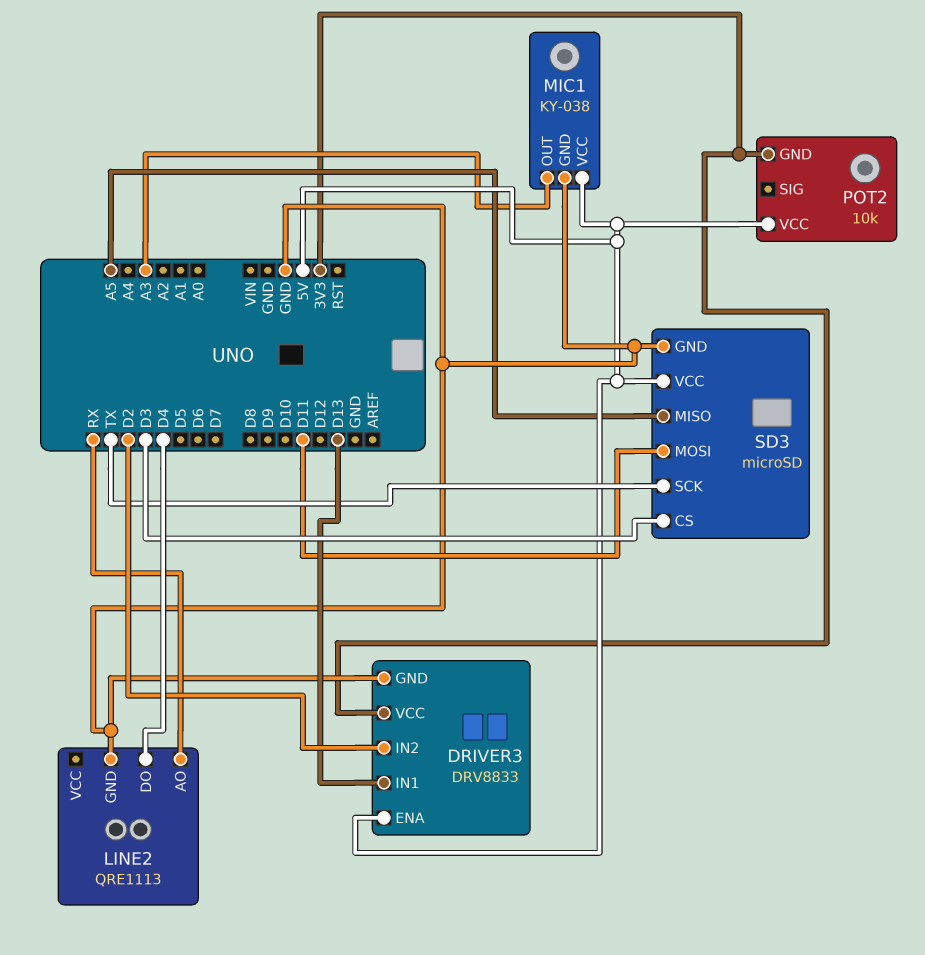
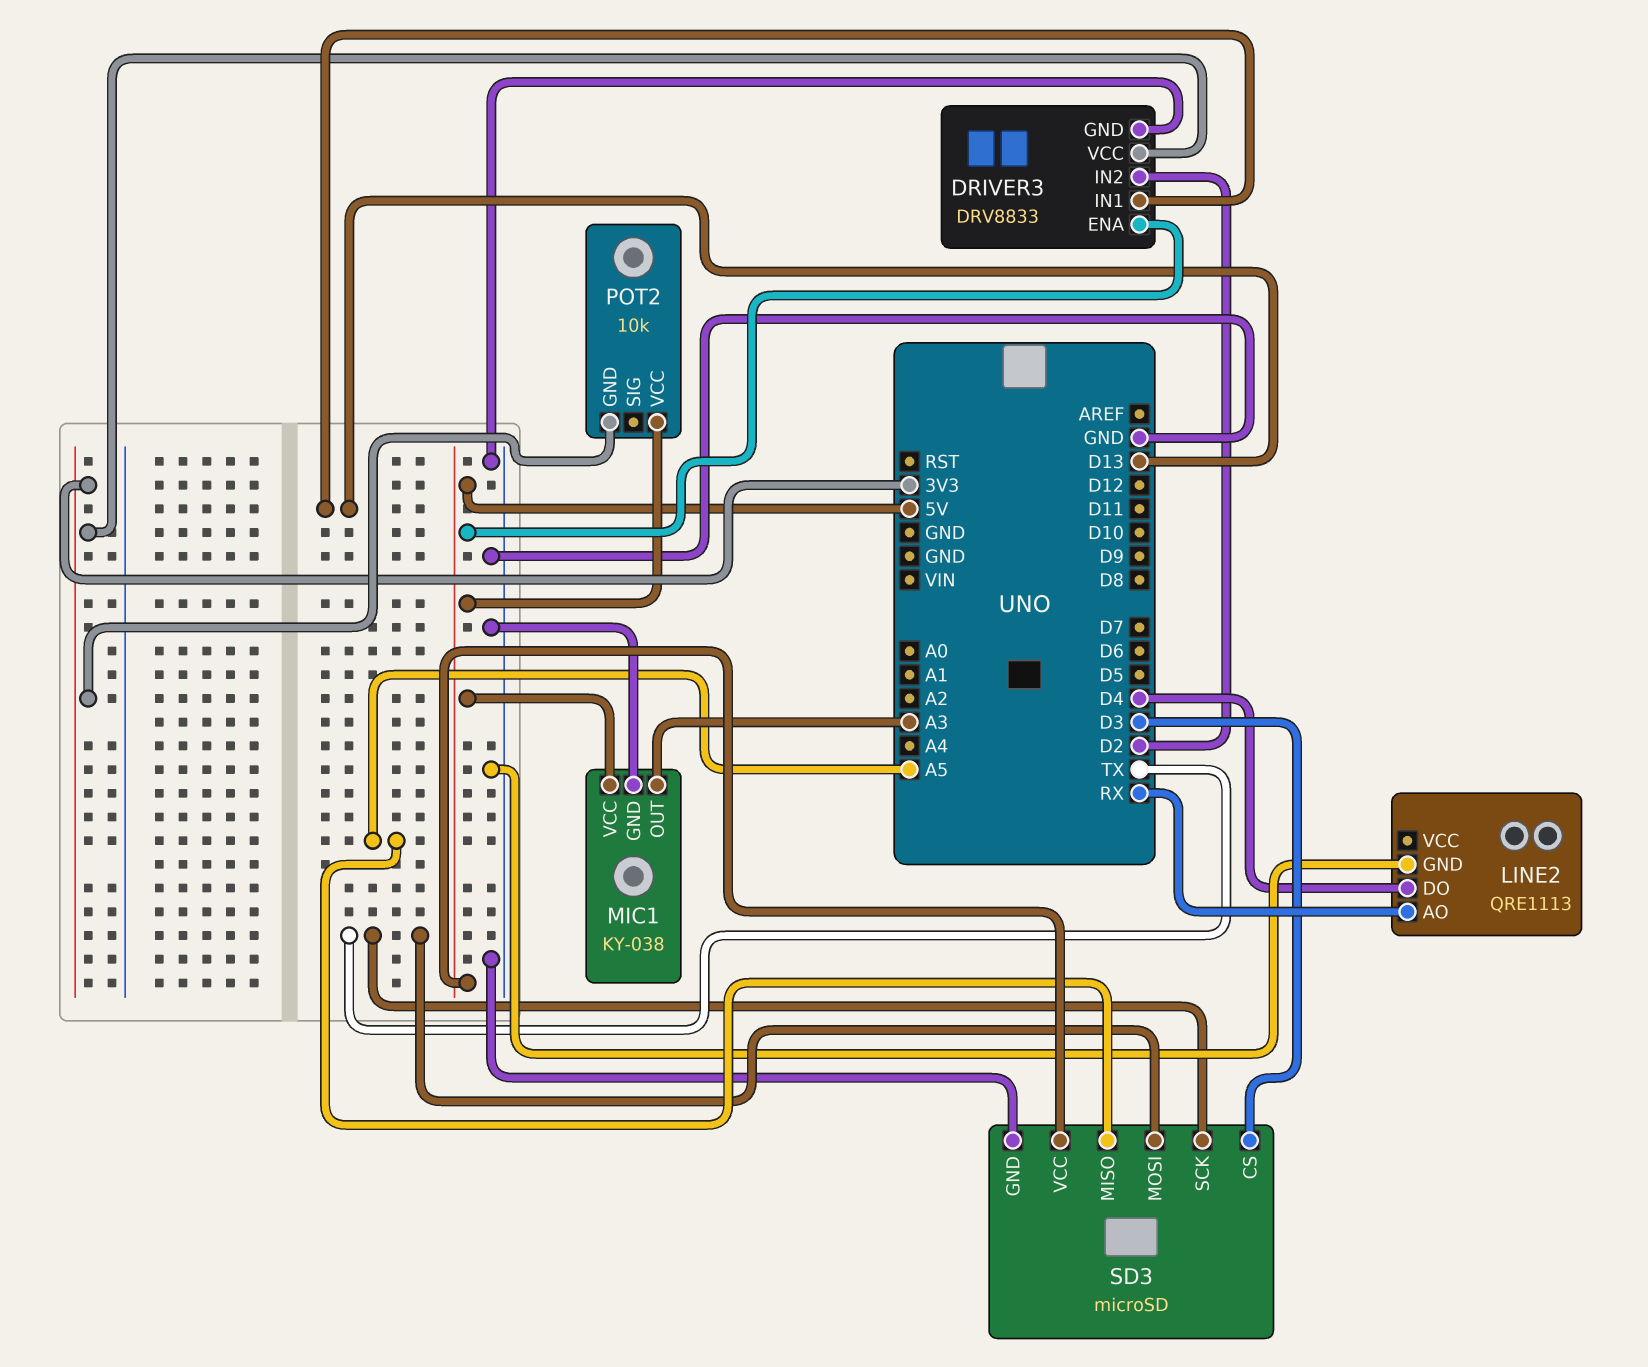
SD3 pin MOSI: D11 -> TX

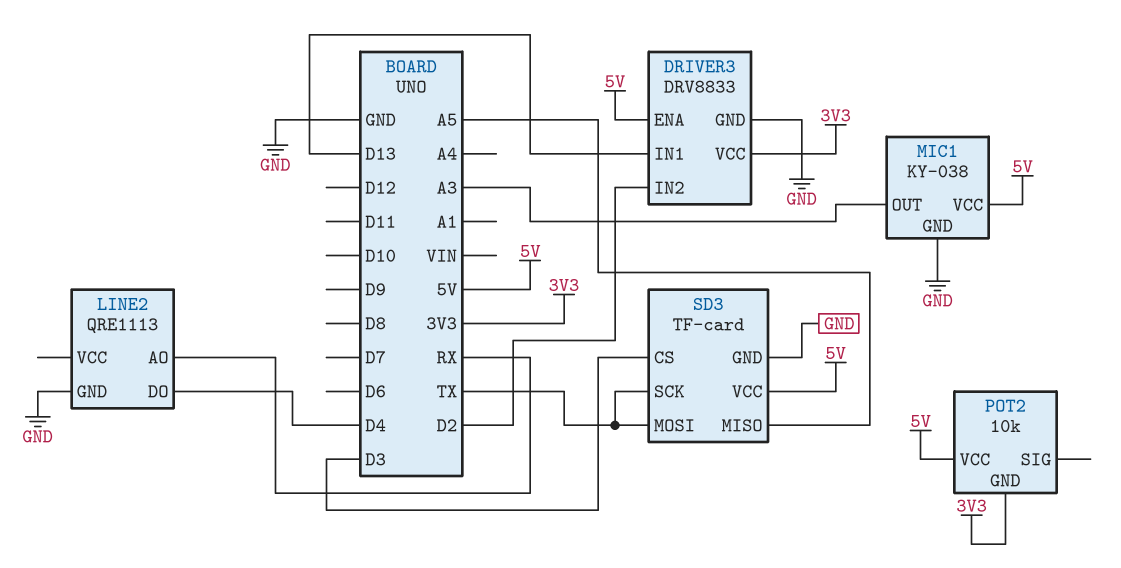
SD3: microSD -> TF-card

